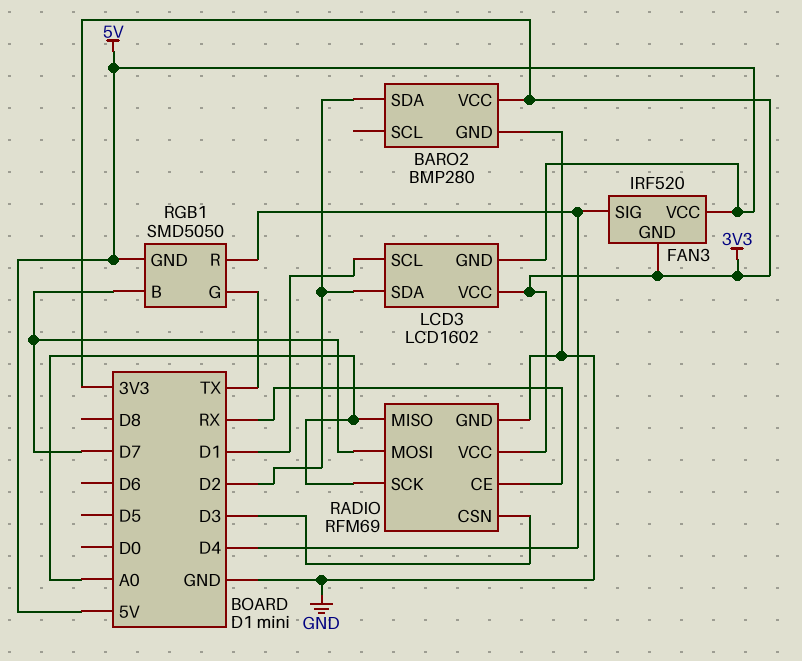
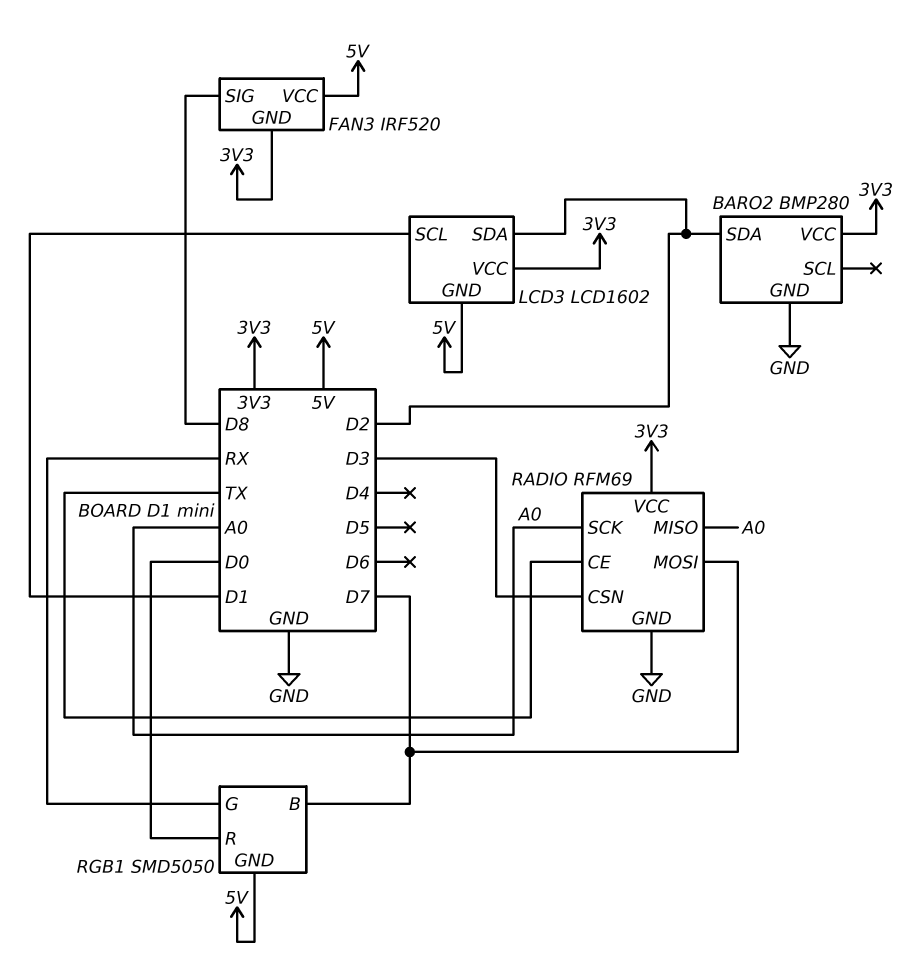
FAN3 pin SIG: D4 -> D8
RADIO pin CE: RX -> TX
RGB1 pin G: TX -> RX
RGB1 pin R: D4 -> D0

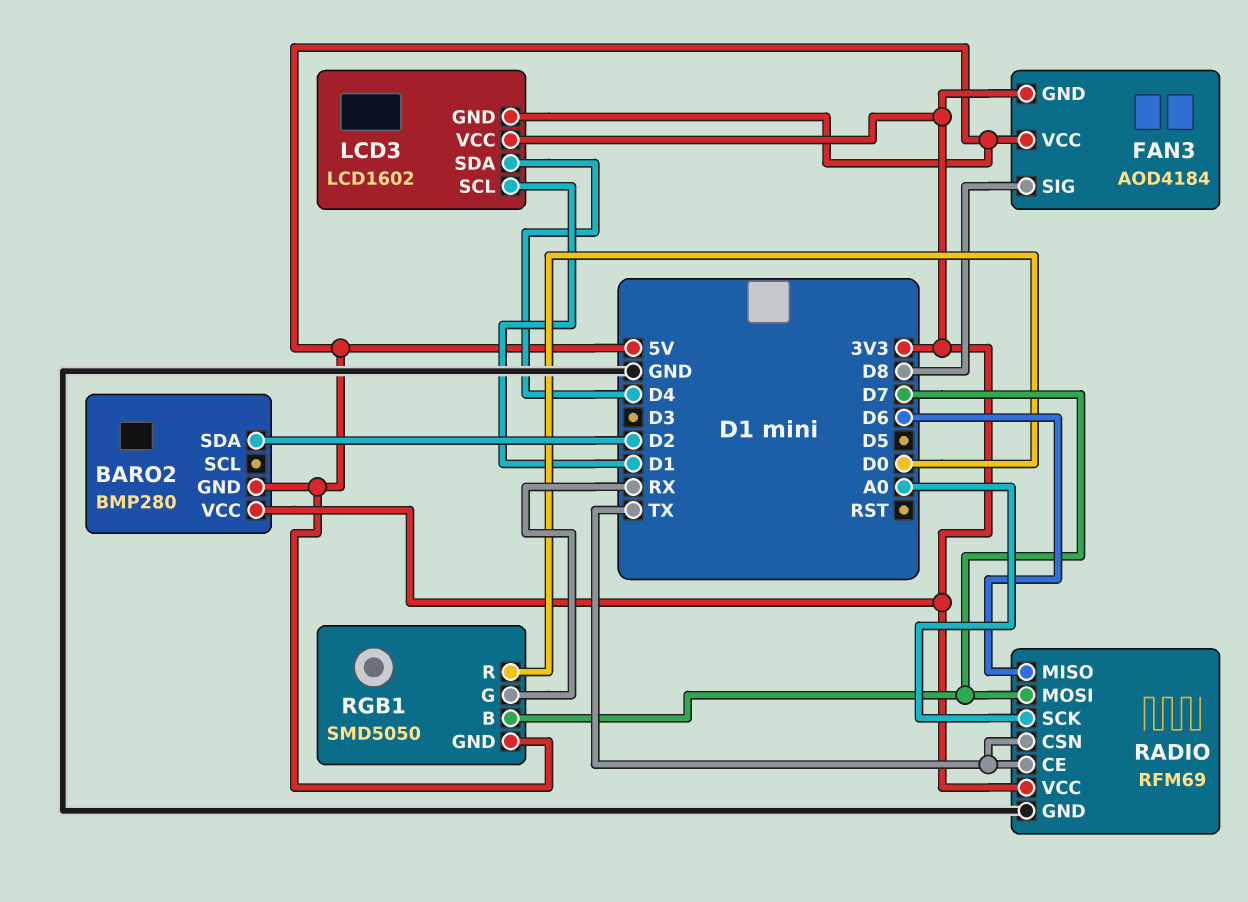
BARO2 pin GND: GND -> 5V
FAN3: IRF520 -> AOD4184
LCD3 pin SDA: D2 -> D4
RADIO pin CSN: D3 -> TX
RADIO pin MISO: A0 -> D6

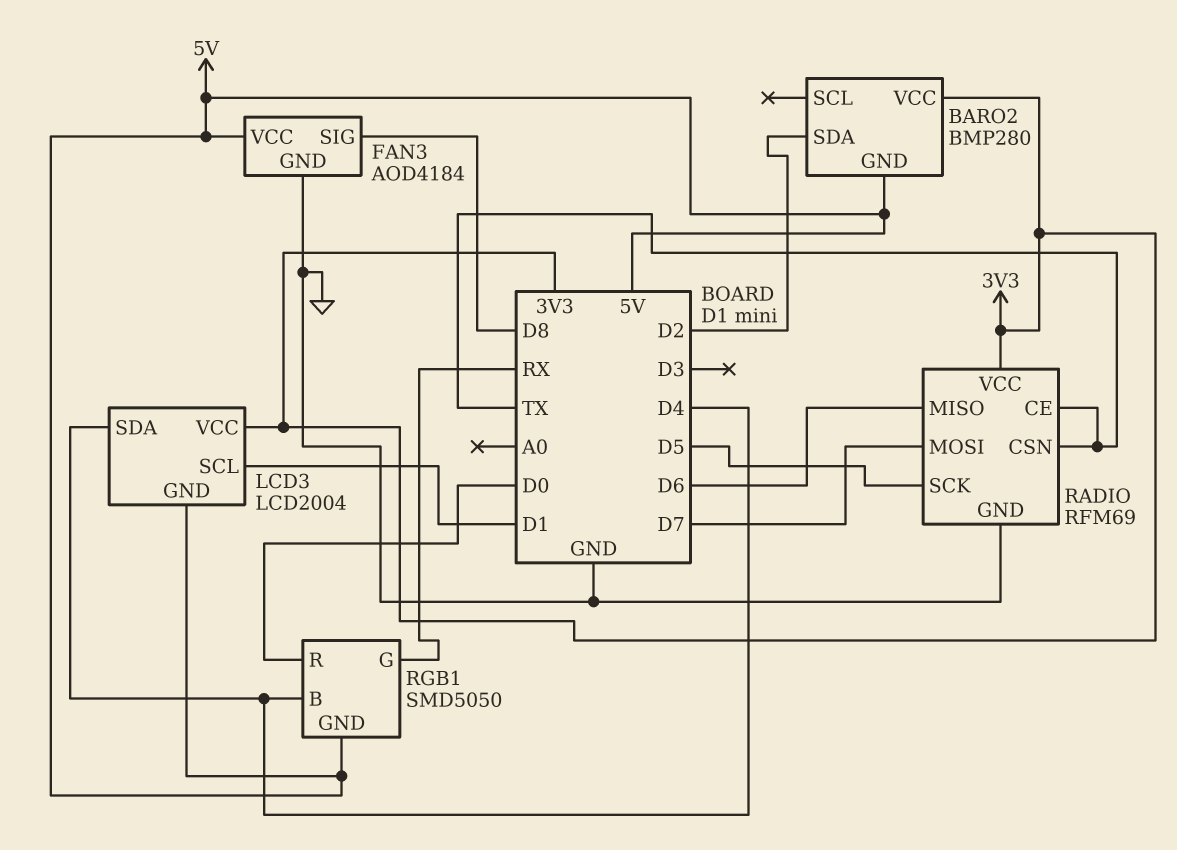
FAN3 pin GND: 3V3 -> GND
LCD3: LCD1602 -> LCD2004
RADIO pin SCK: A0 -> D5
RGB1 pin B: D7 -> D4

